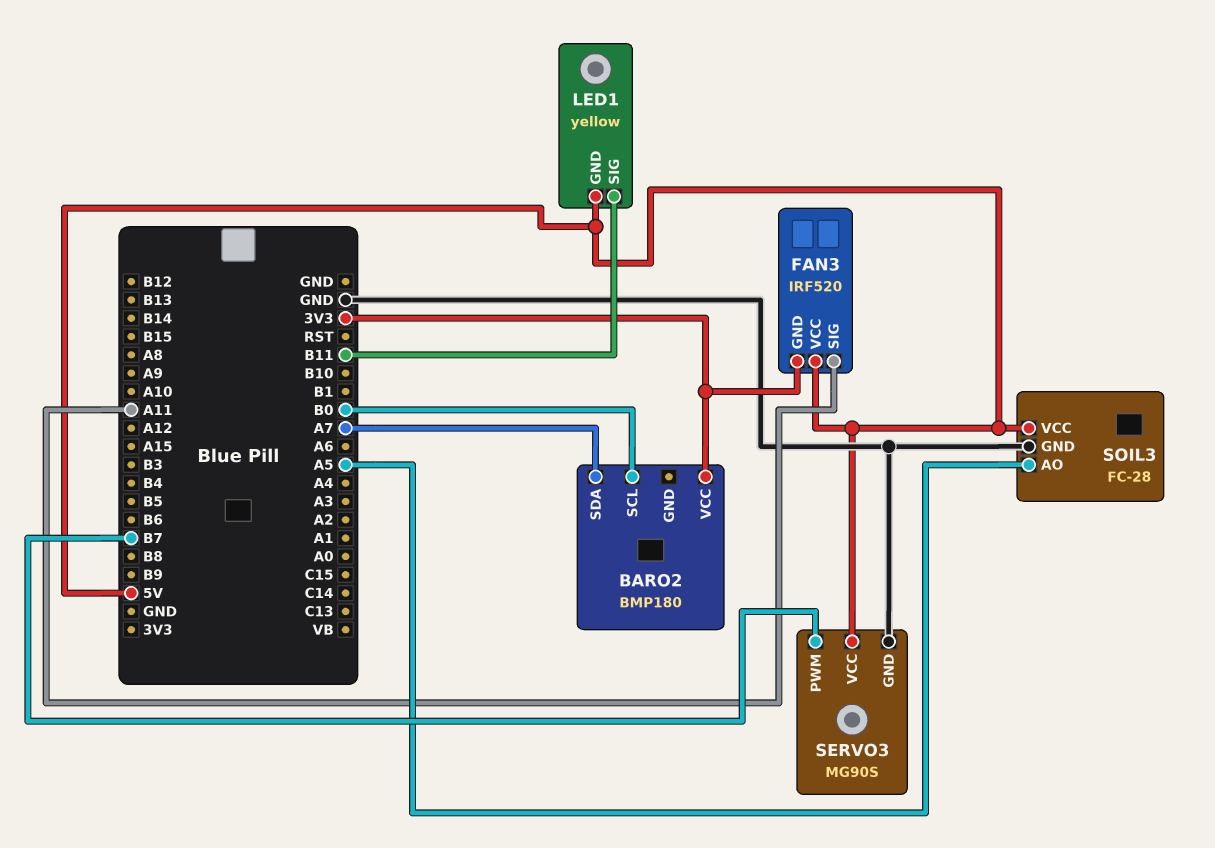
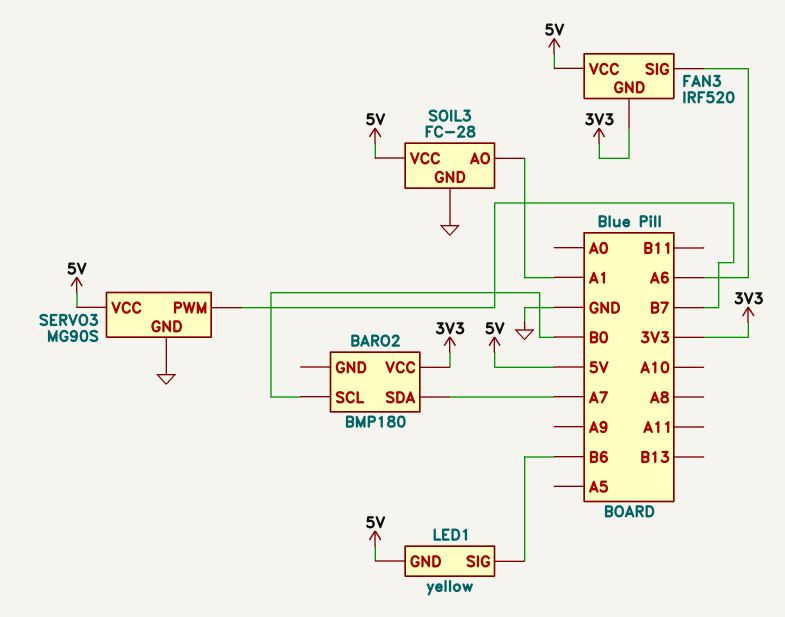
FAN3 pin SIG: A11 -> A6
LED1 pin SIG: B11 -> B6
SOIL3 pin AO: A5 -> A1

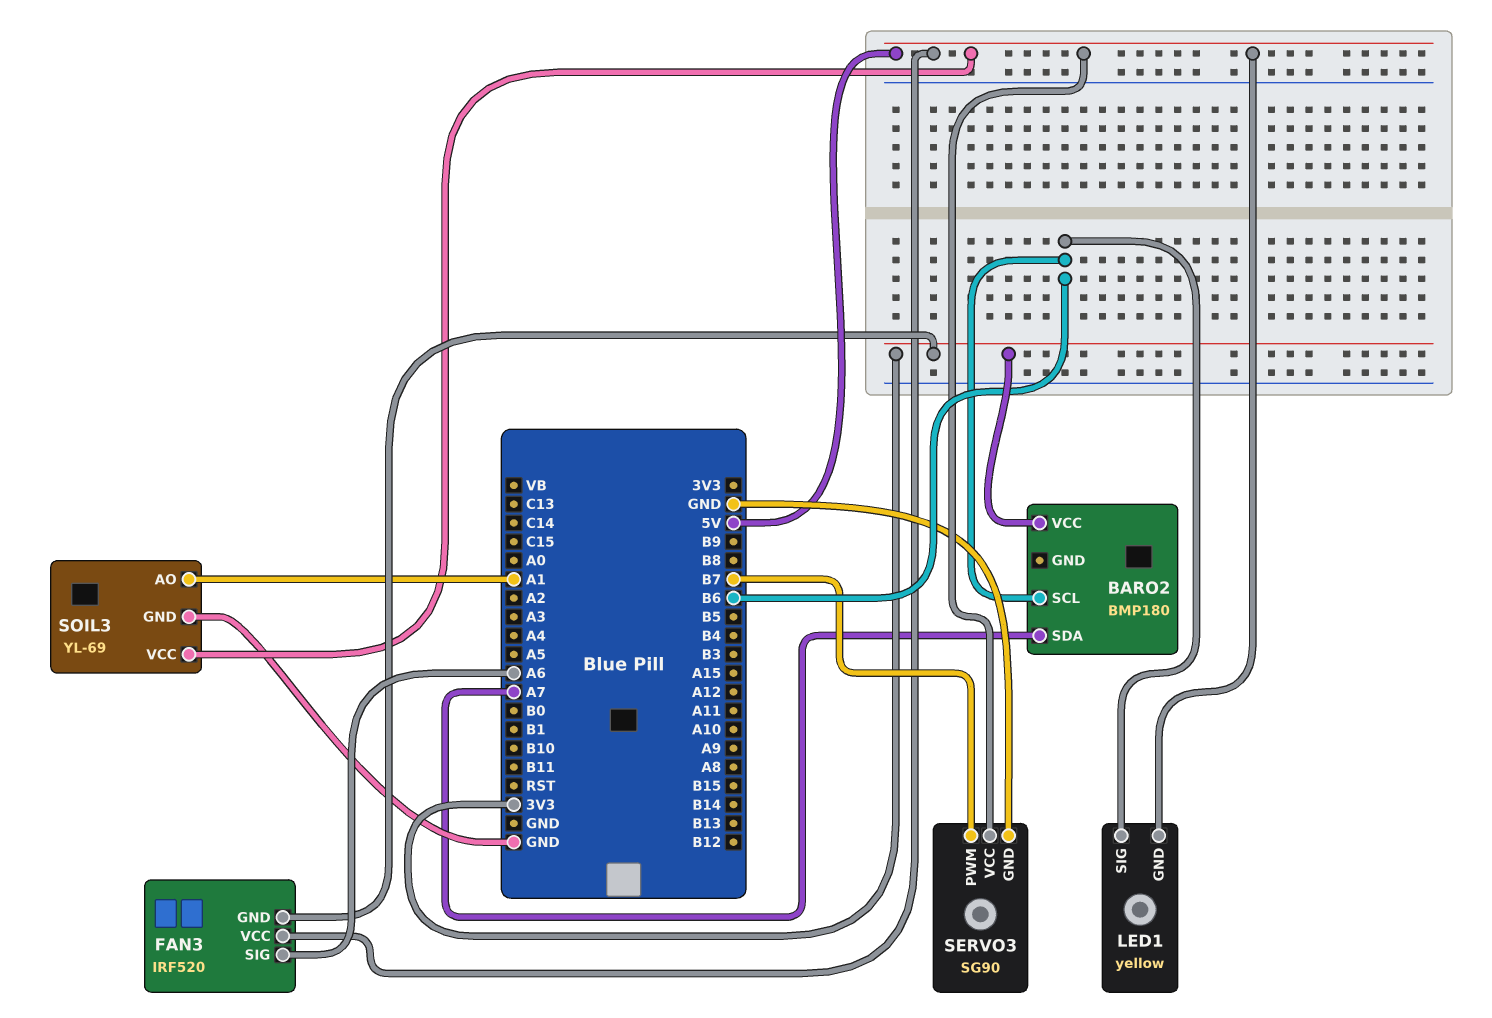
BARO2 pin SCL: B0 -> B6
SERVO3: MG90S -> SG90
SOIL3: FC-28 -> YL-69

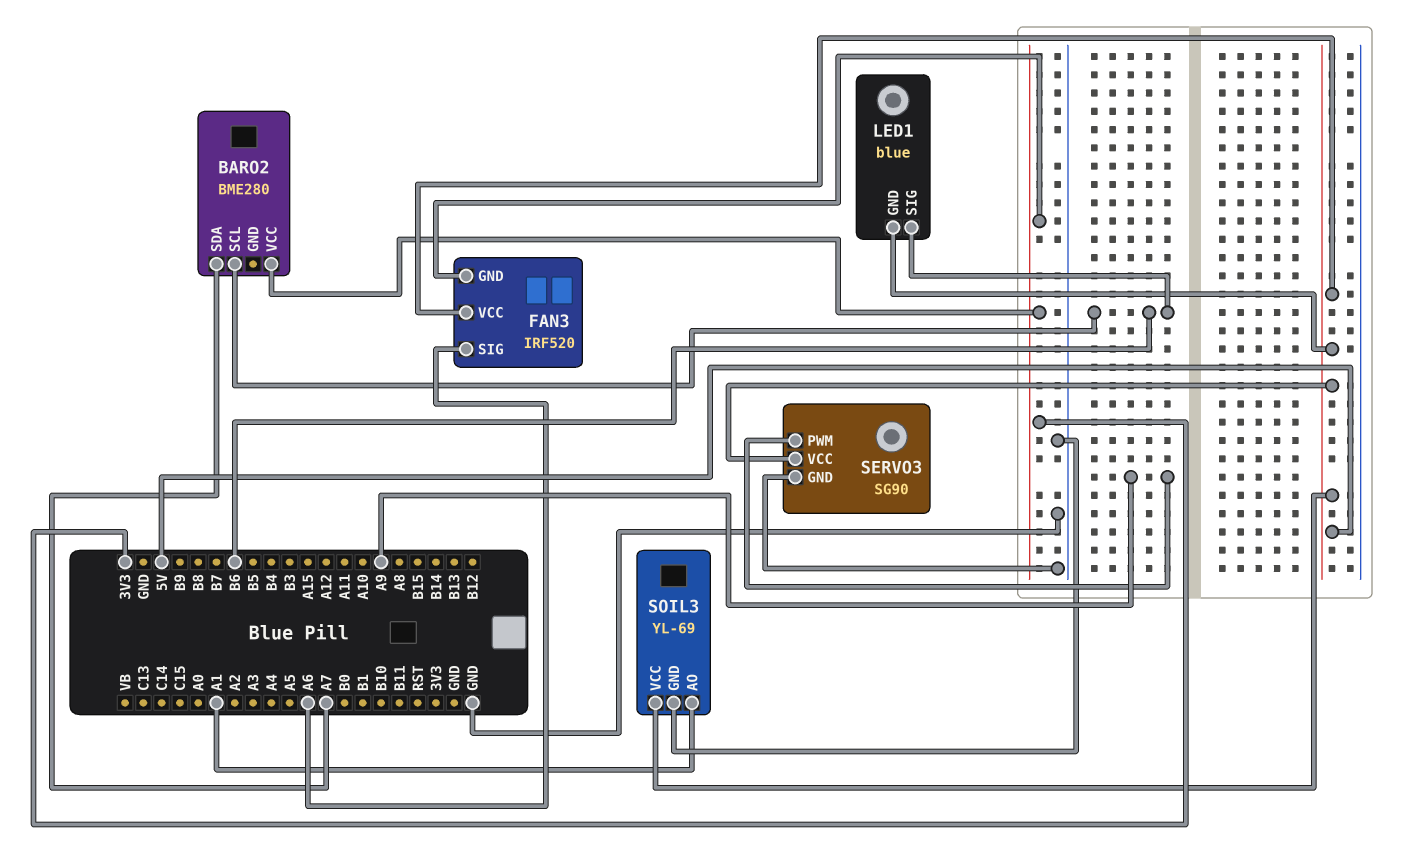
BARO2: BMP180 -> BME280
LED1: yellow -> blue
SERVO3 pin PWM: B7 -> A9

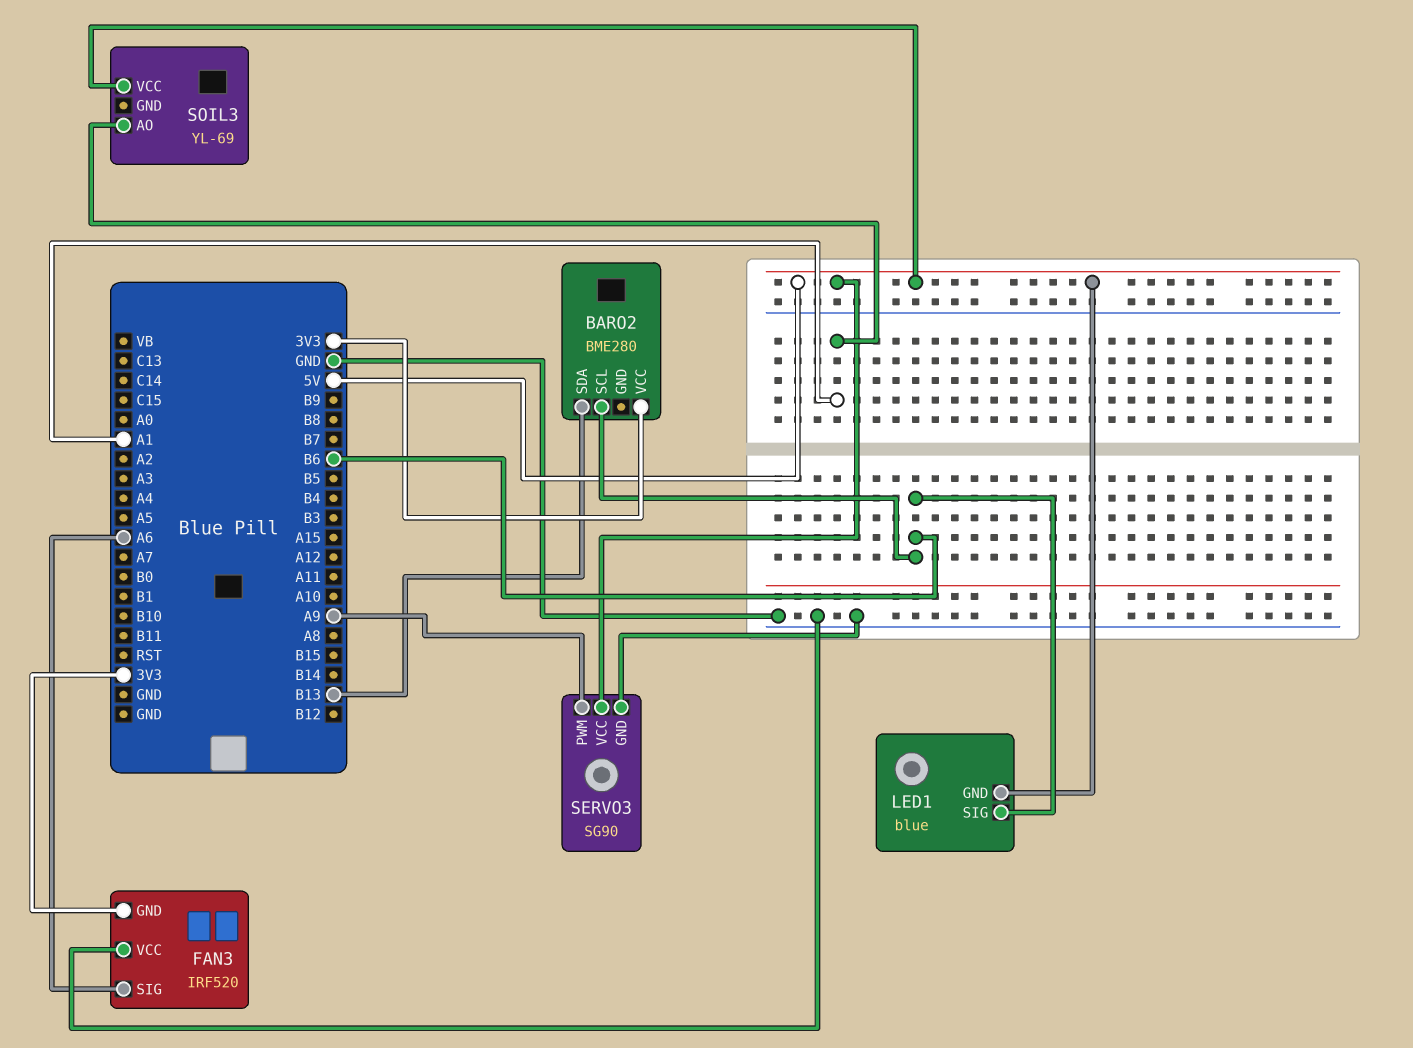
BARO2 pin SDA: A7 -> B13
FAN3 pin VCC: 5V -> GND
SOIL3 pin GND: GND -> none

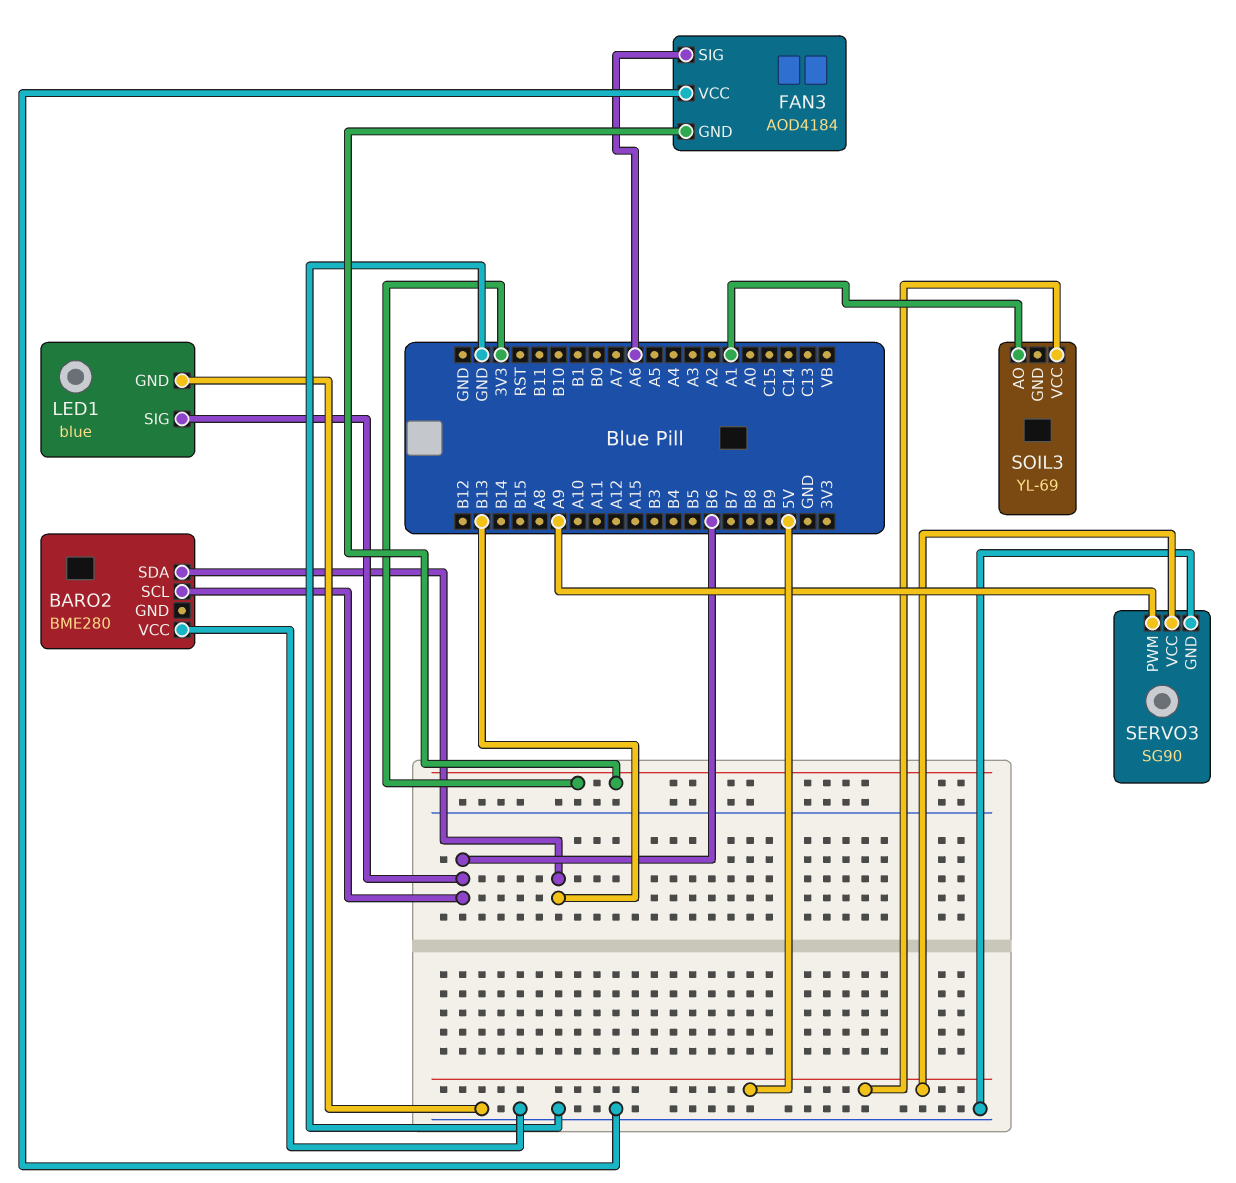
BARO2 pin VCC: 3V3 -> GND
FAN3: IRF520 -> AOD4184
LED1 pin GND: 5V -> GND

